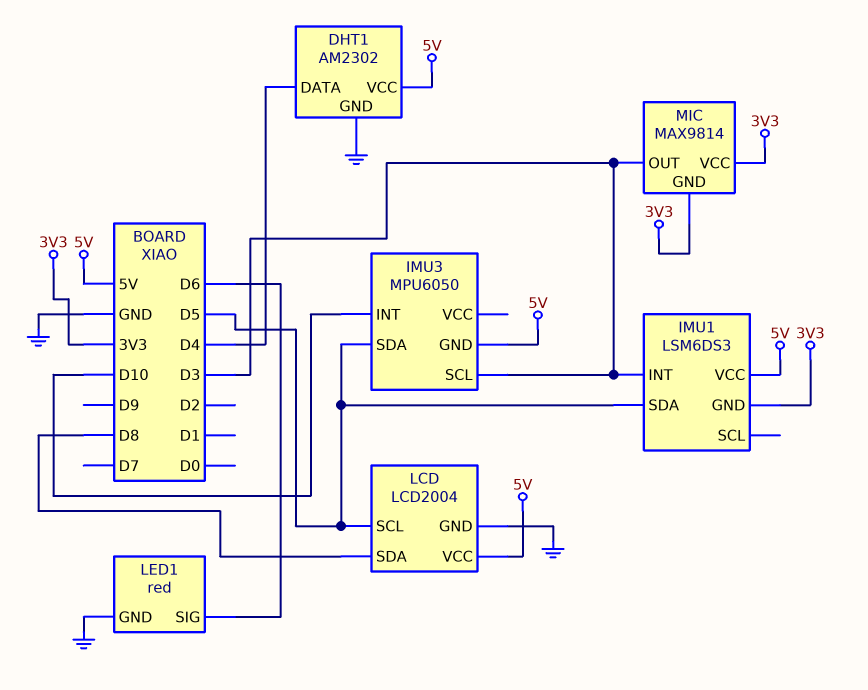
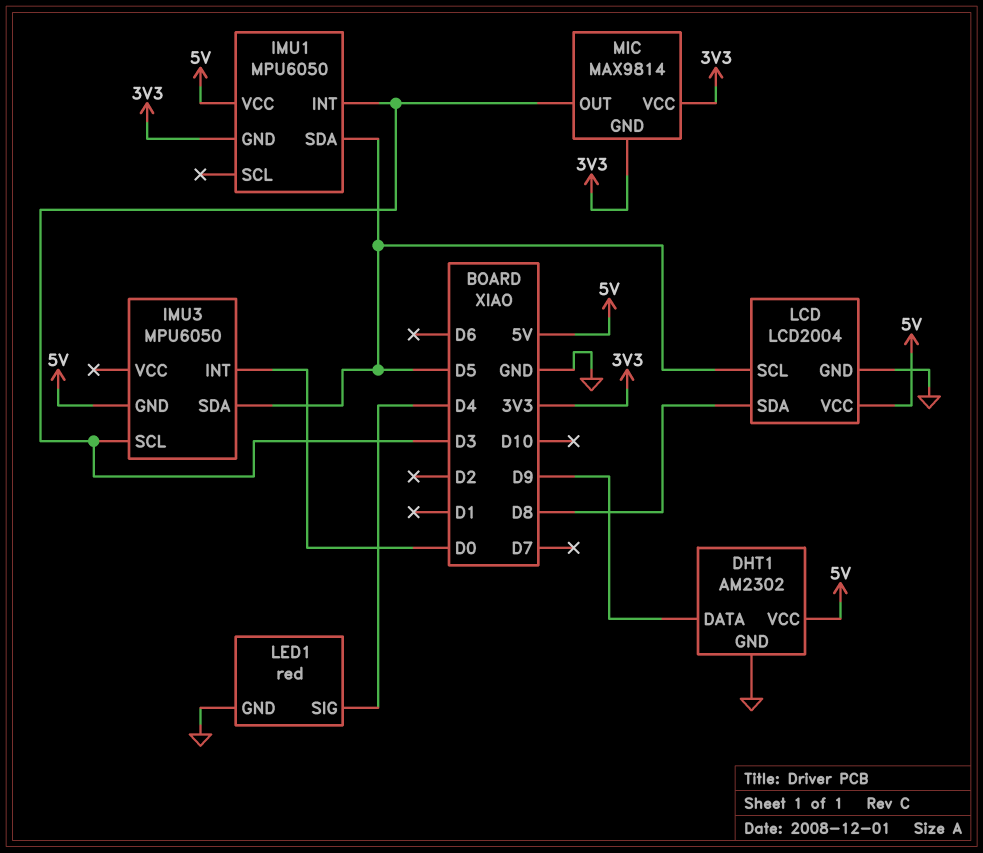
DHT1 pin DATA: D4 -> D9
IMU1: LSM6DS3 -> MPU6050
IMU3 pin INT: D10 -> D0
LED1 pin SIG: D6 -> D4

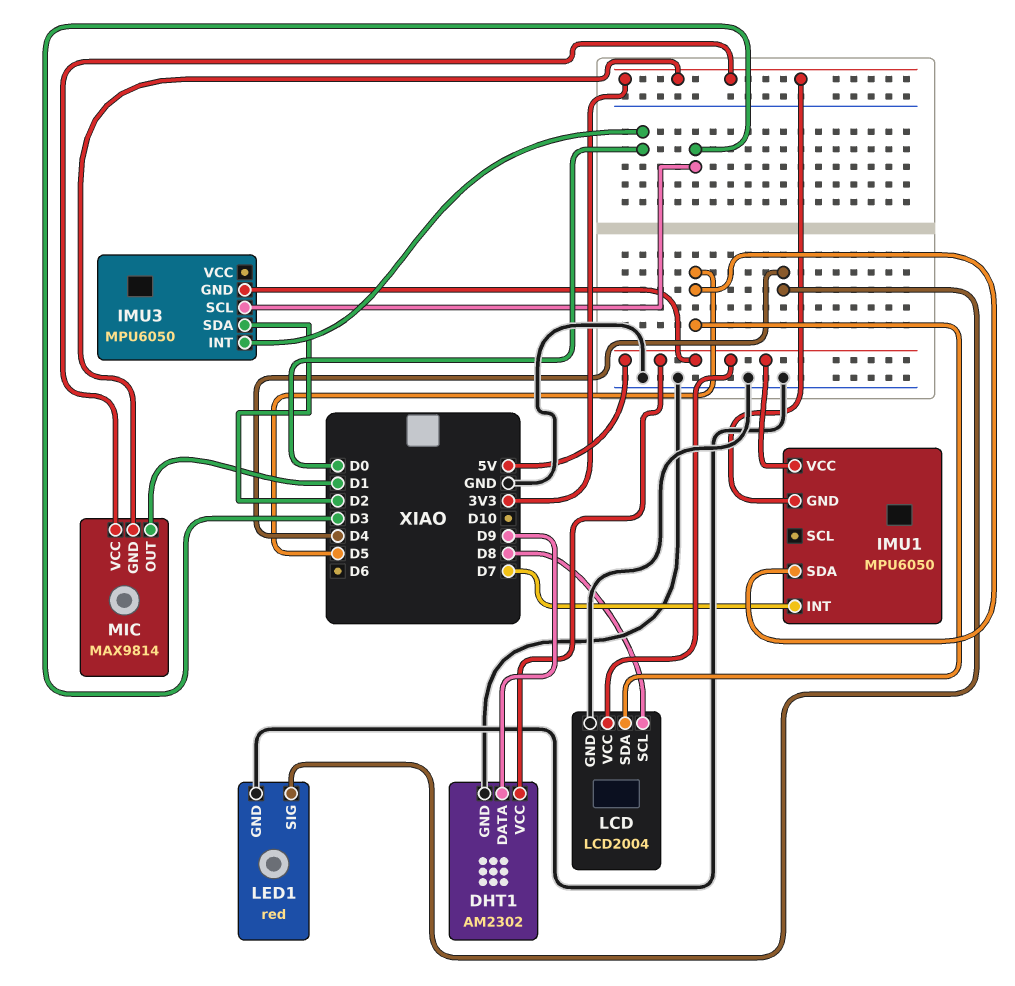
IMU1 pin INT: D3 -> D7
IMU3 pin SDA: D5 -> D2
LCD pin SCL: D5 -> D8
LCD pin SDA: D8 -> D5
MIC pin OUT: D3 -> D1

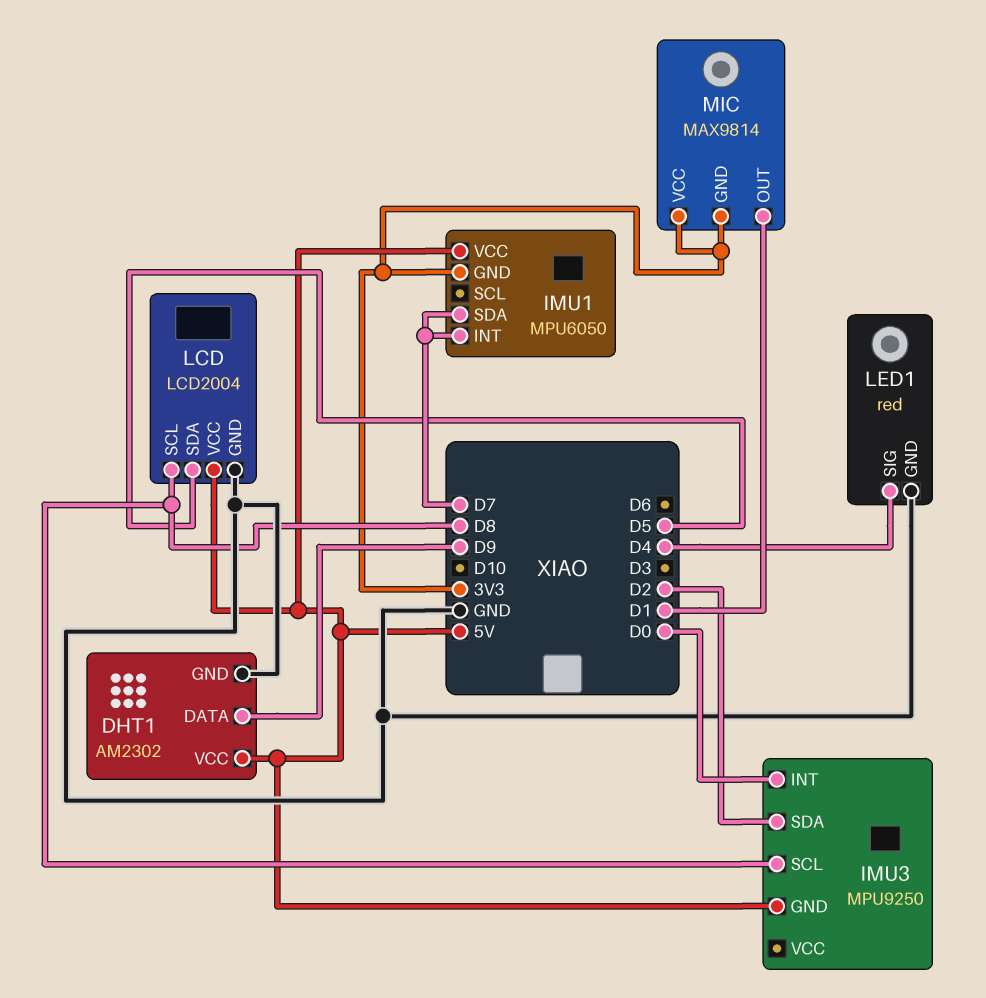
IMU1 pin SDA: D5 -> D7
IMU3: MPU6050 -> MPU9250
IMU3 pin SCL: D3 -> D8

